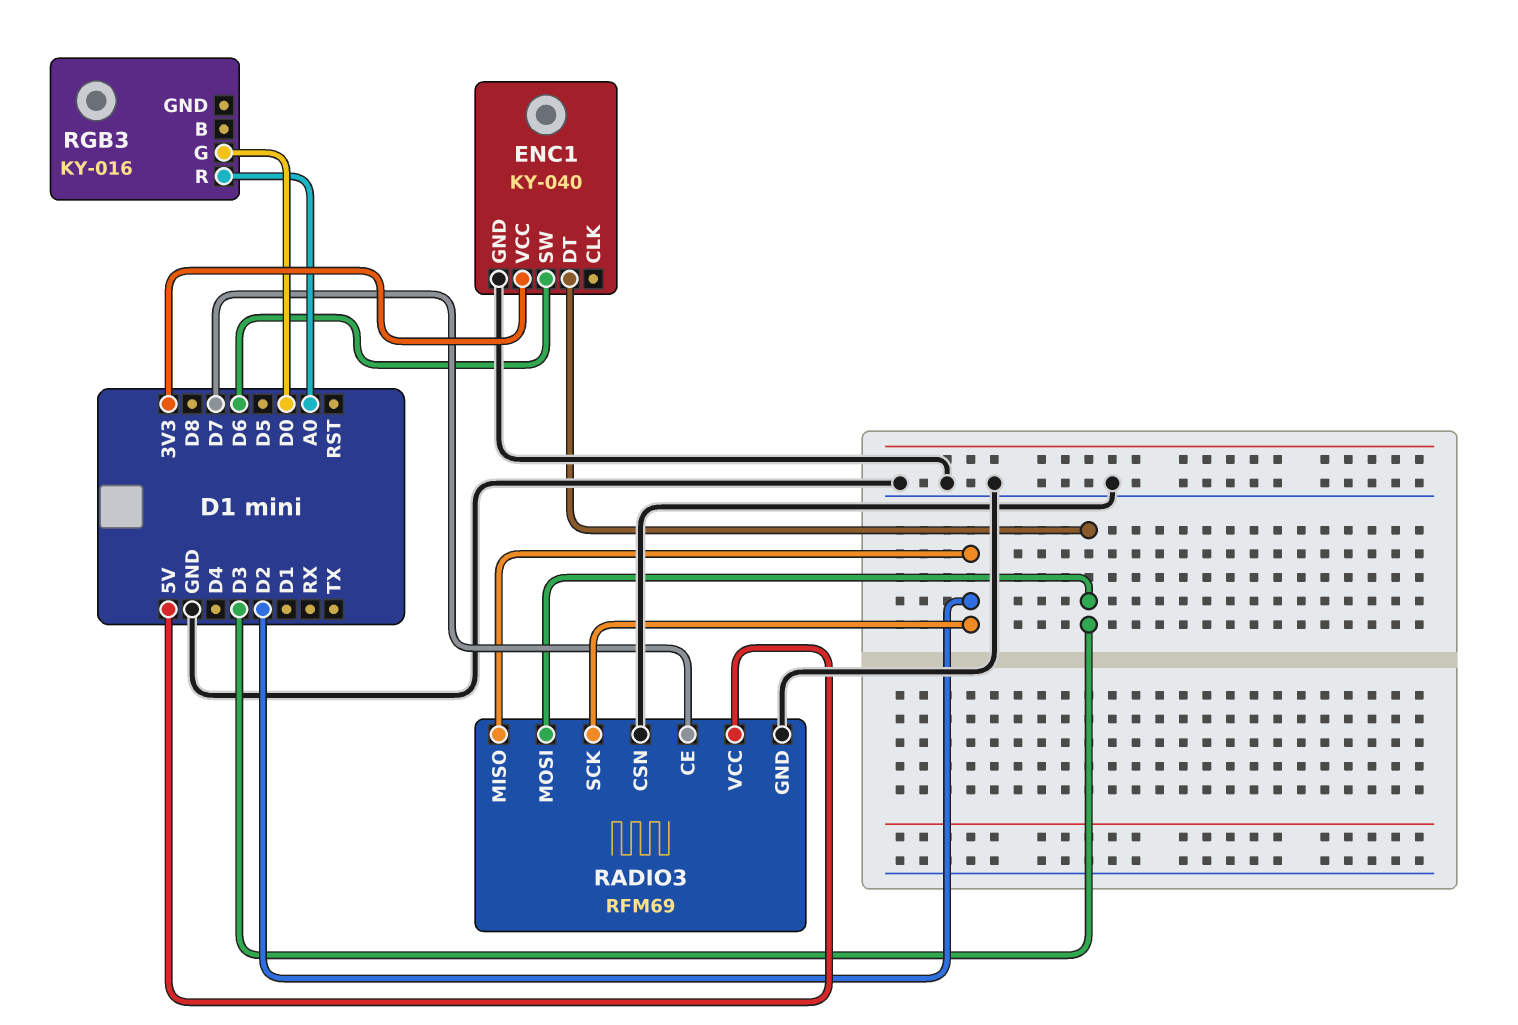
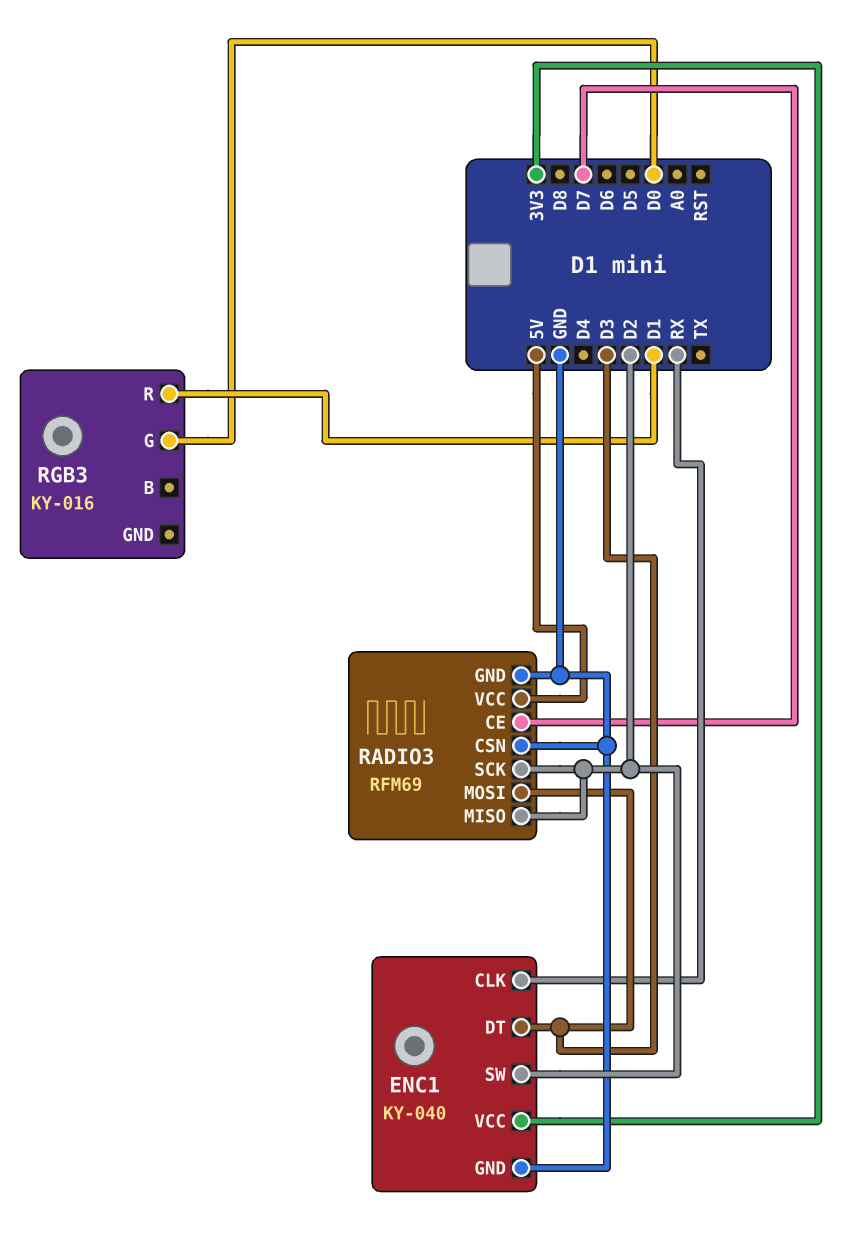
ENC1 pin CLK: none -> RX
ENC1 pin SW: D6 -> D2
RGB3 pin R: A0 -> D1

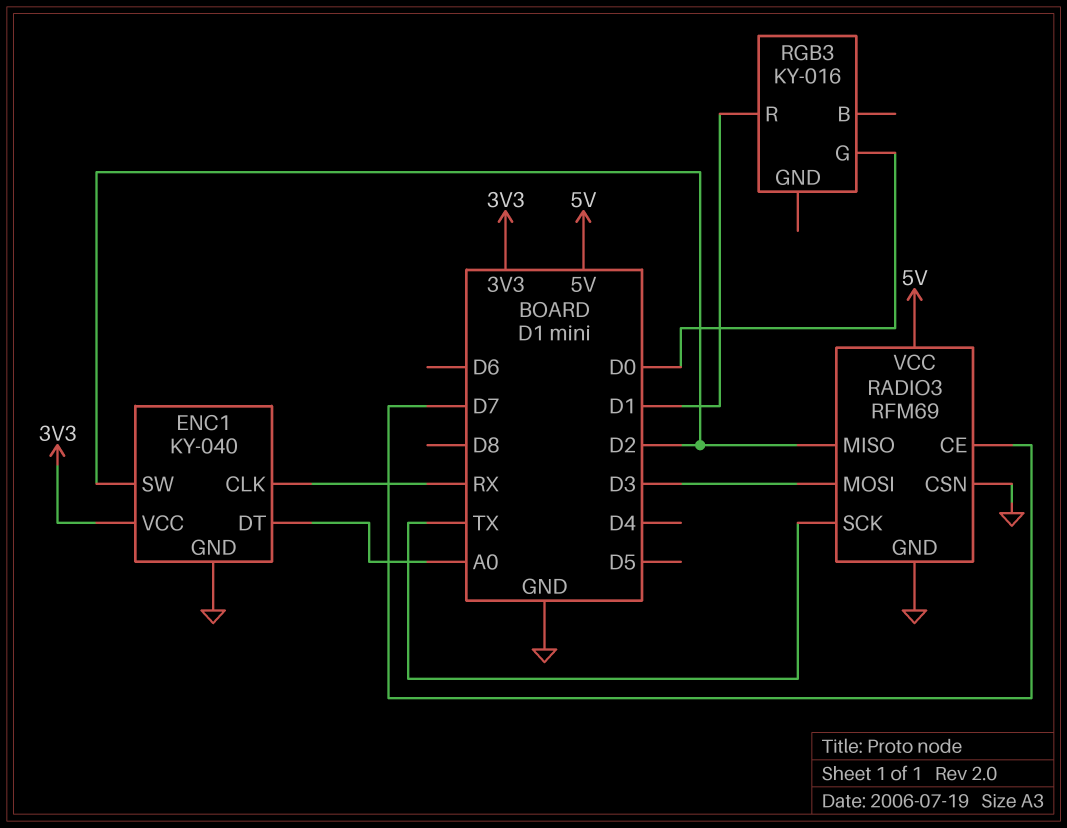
ENC1 pin DT: D3 -> A0
RADIO3 pin SCK: D2 -> TX

